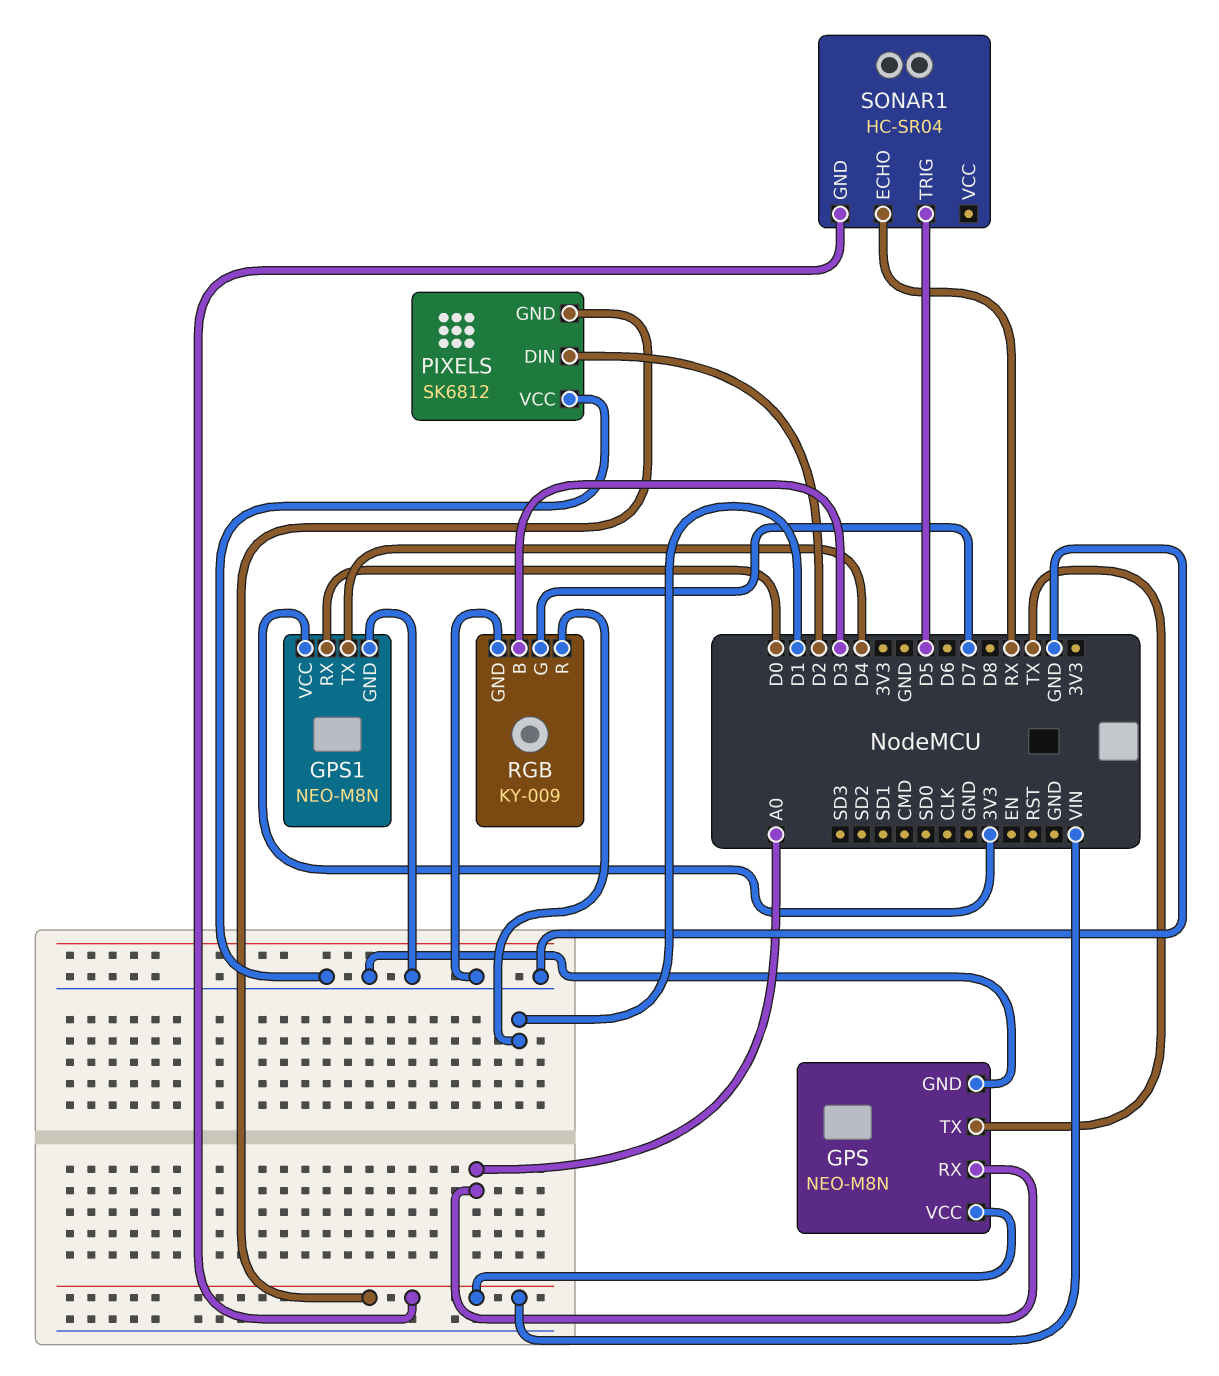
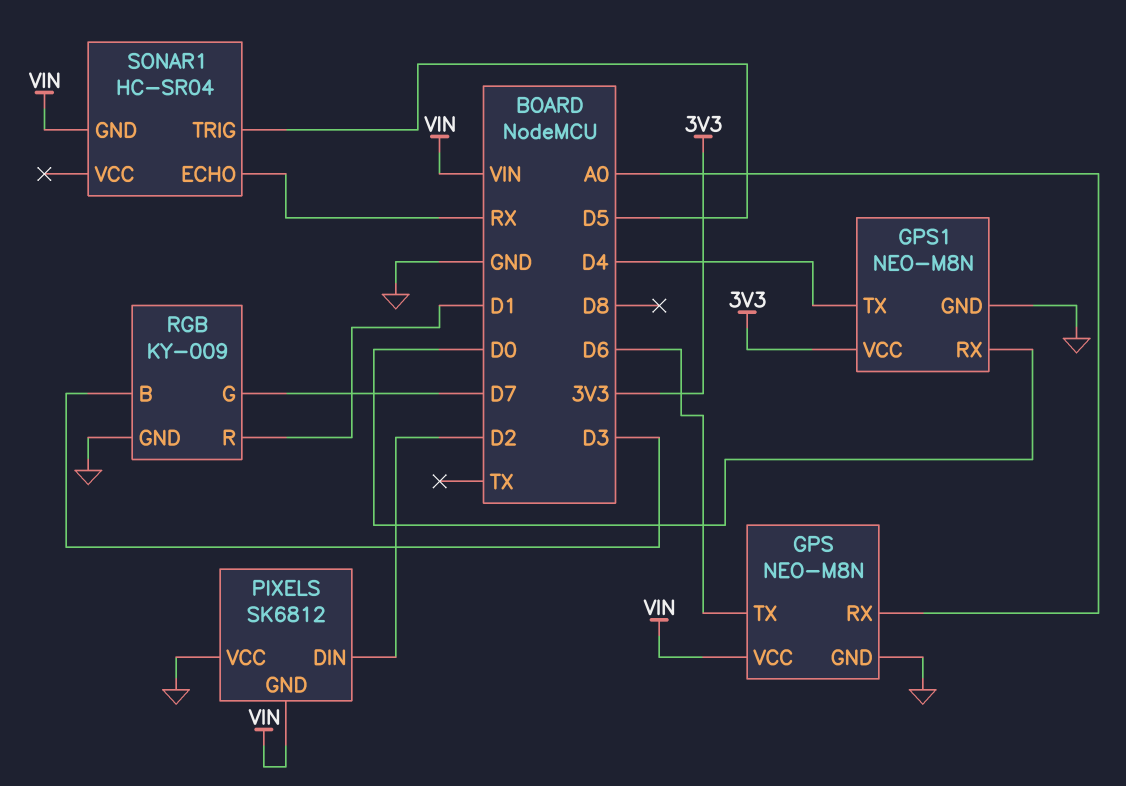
GPS pin TX: TX -> D6

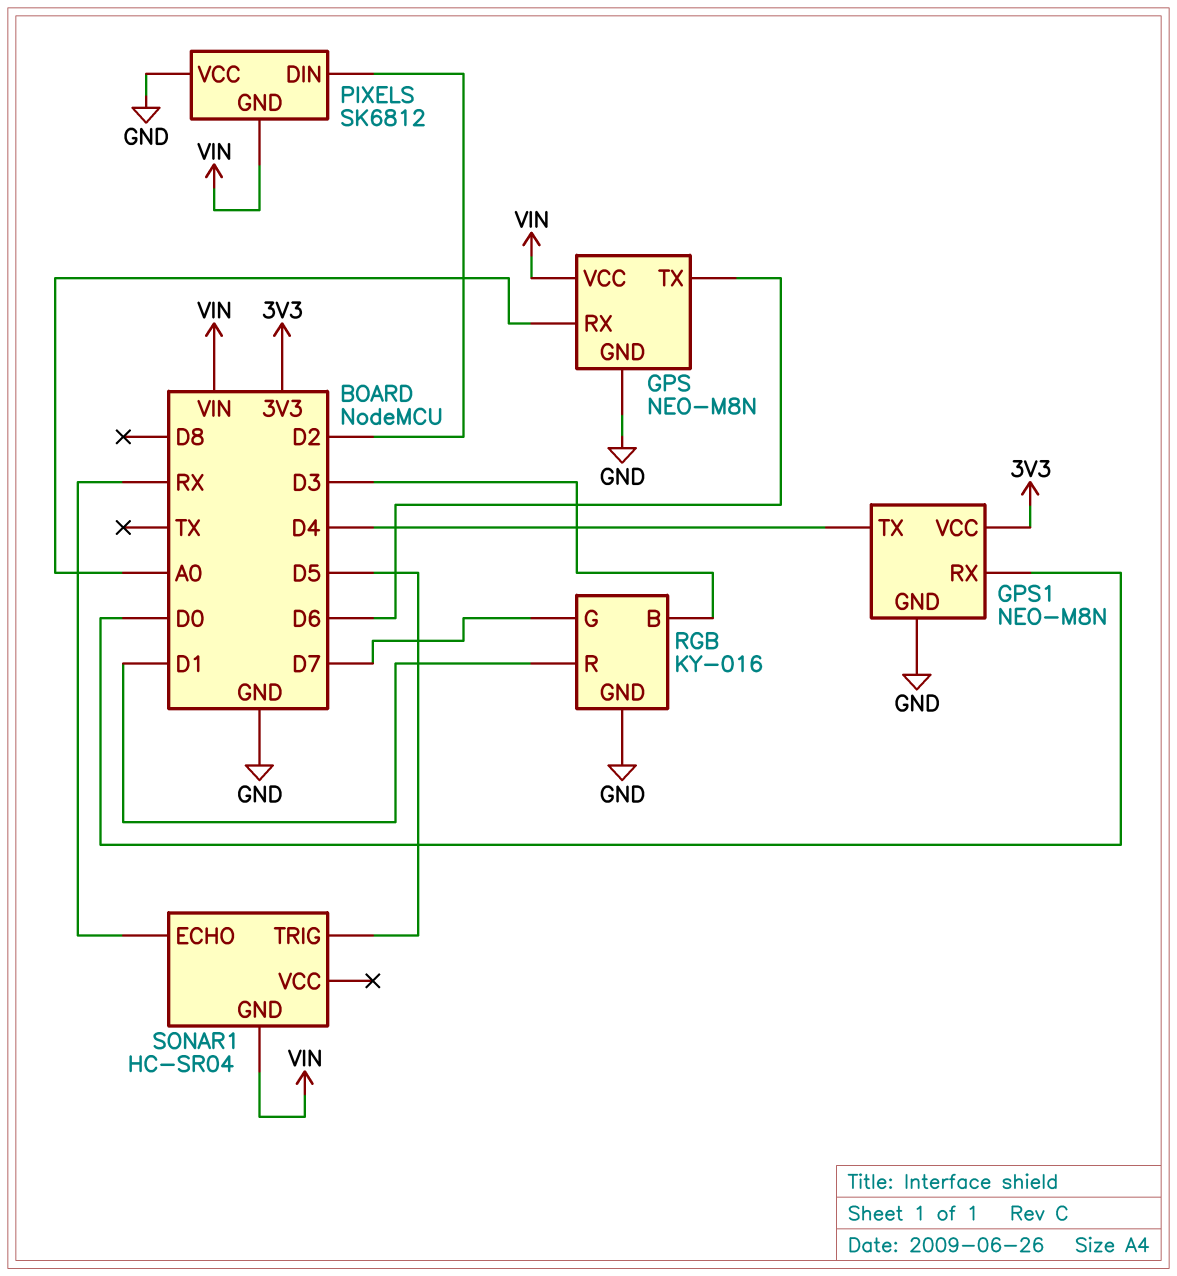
RGB: KY-009 -> KY-016

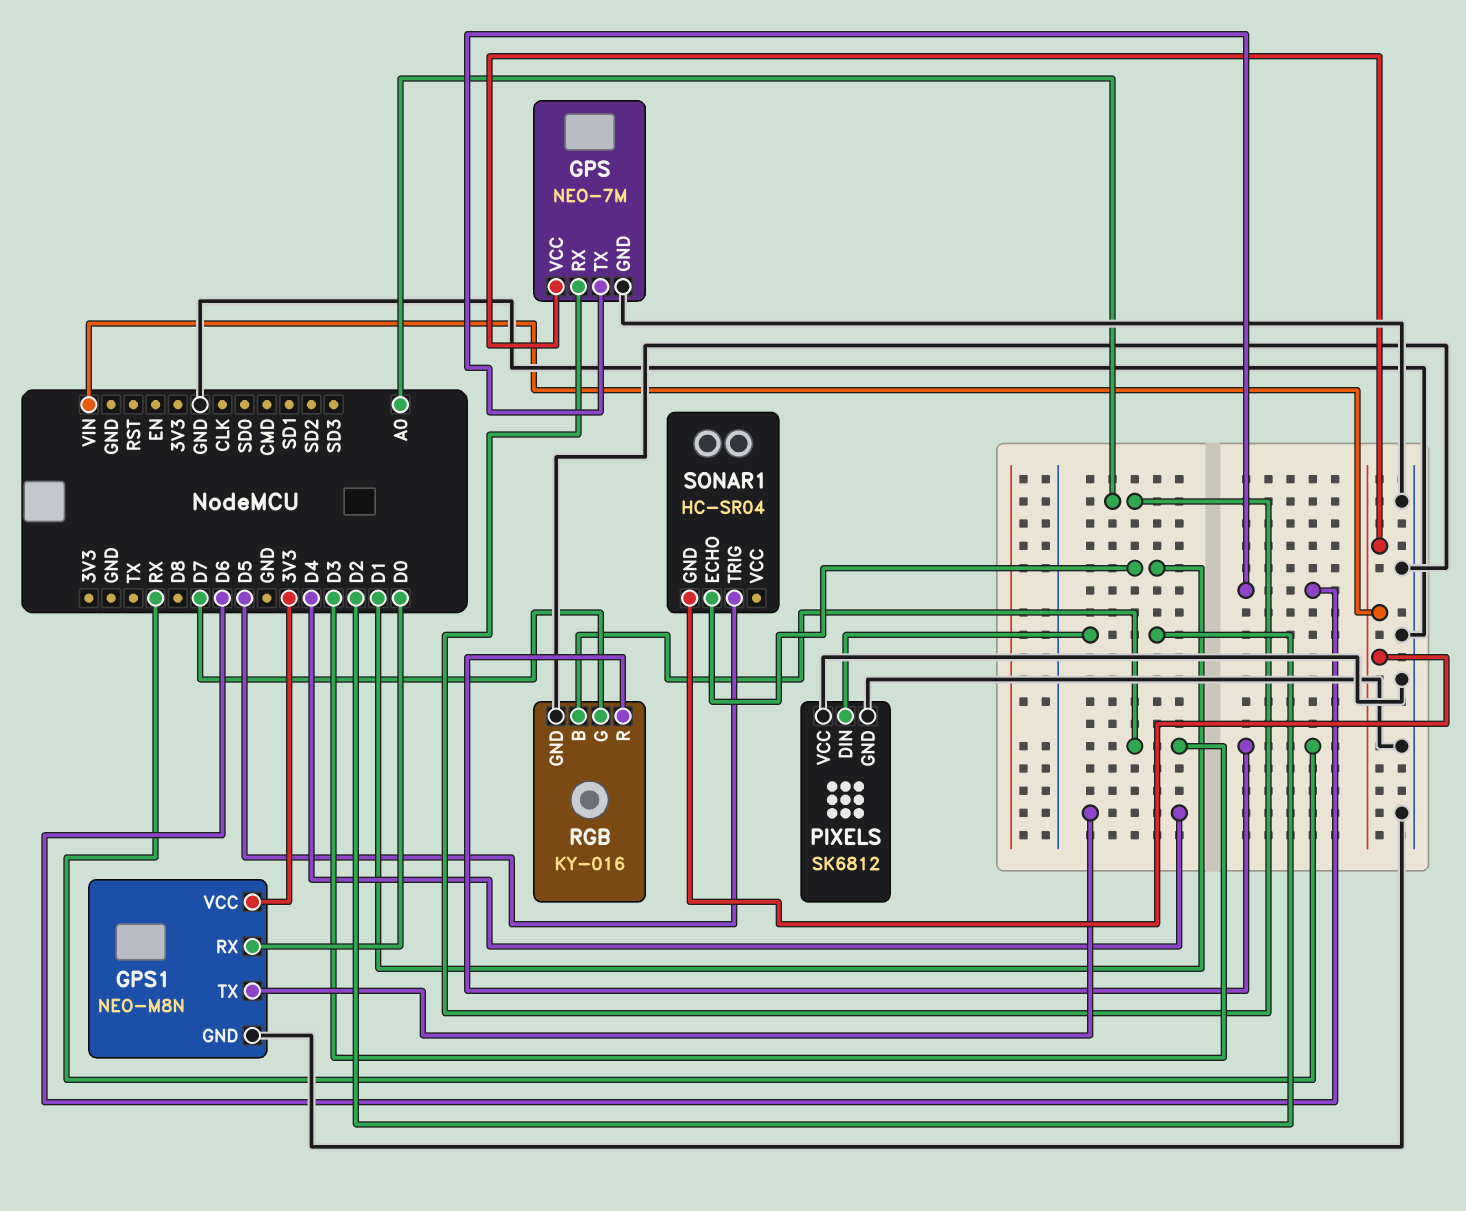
GPS: NEO-M8N -> NEO-7M
PIXELS pin GND: VIN -> GND
RGB pin R: D1 -> RX
SONAR1 pin ECHO: RX -> D1

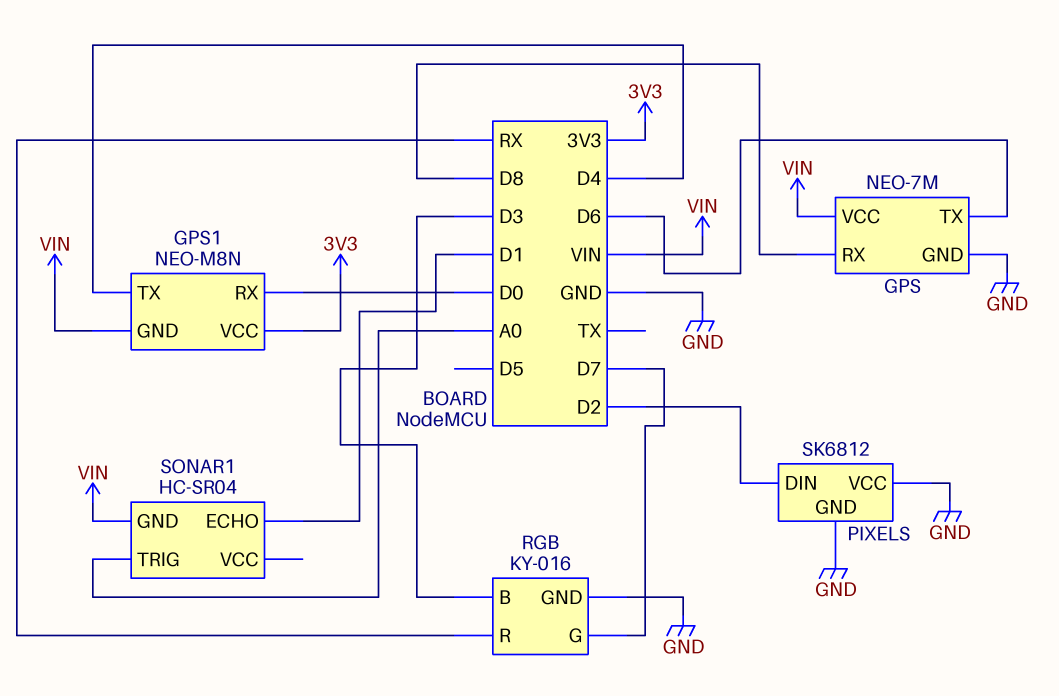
GPS pin RX: A0 -> D8
GPS1 pin GND: GND -> VIN
SONAR1 pin TRIG: D5 -> A0

